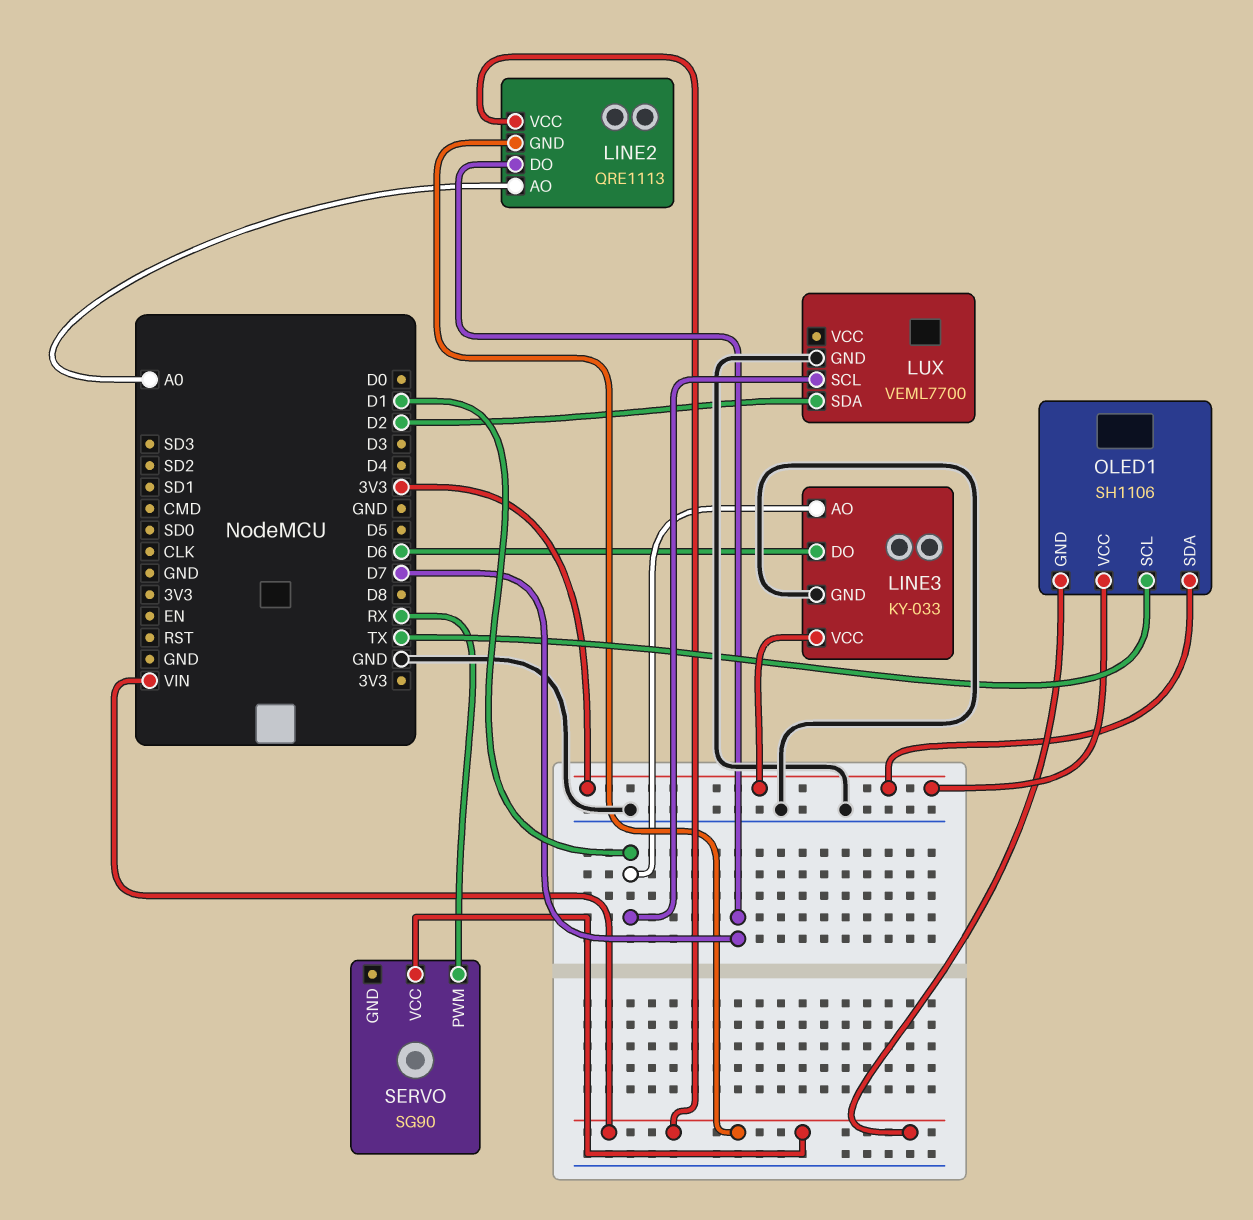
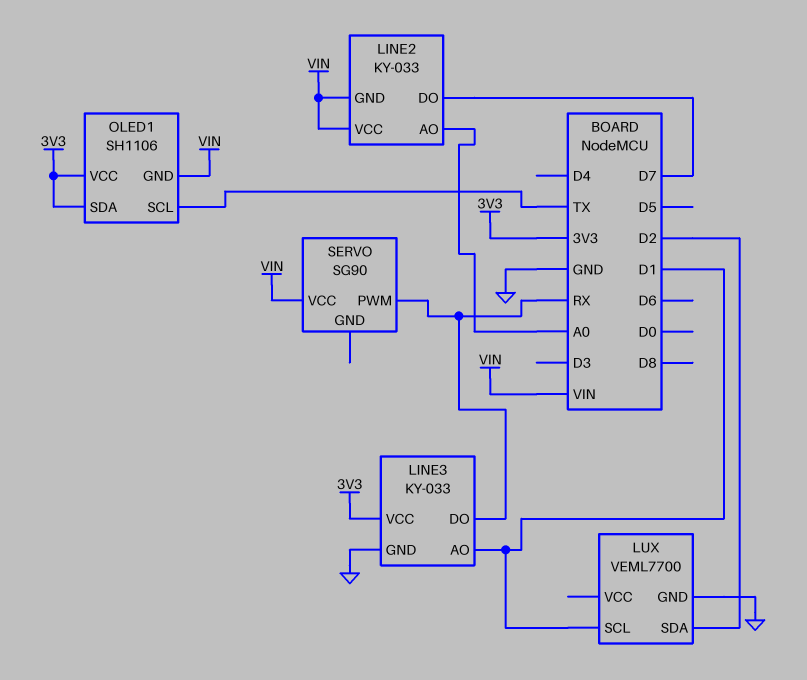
LINE2: QRE1113 -> KY-033
LINE3 pin DO: D6 -> RX

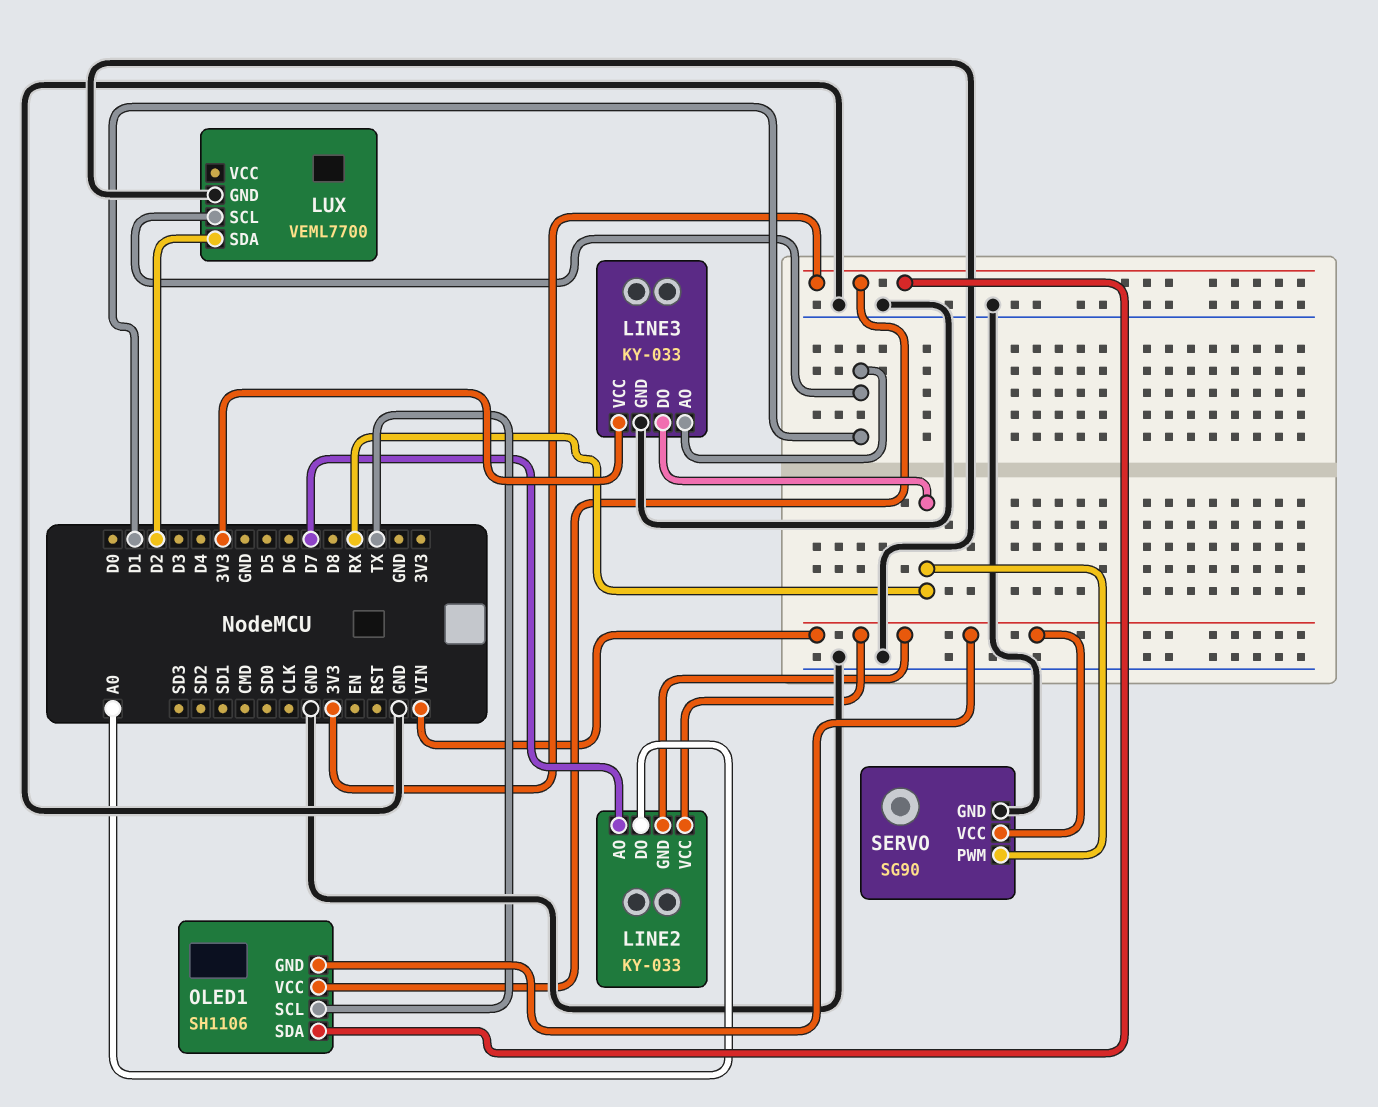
LINE2 pin AO: A0 -> D7
LINE2 pin DO: D7 -> A0
SERVO pin GND: none -> GND

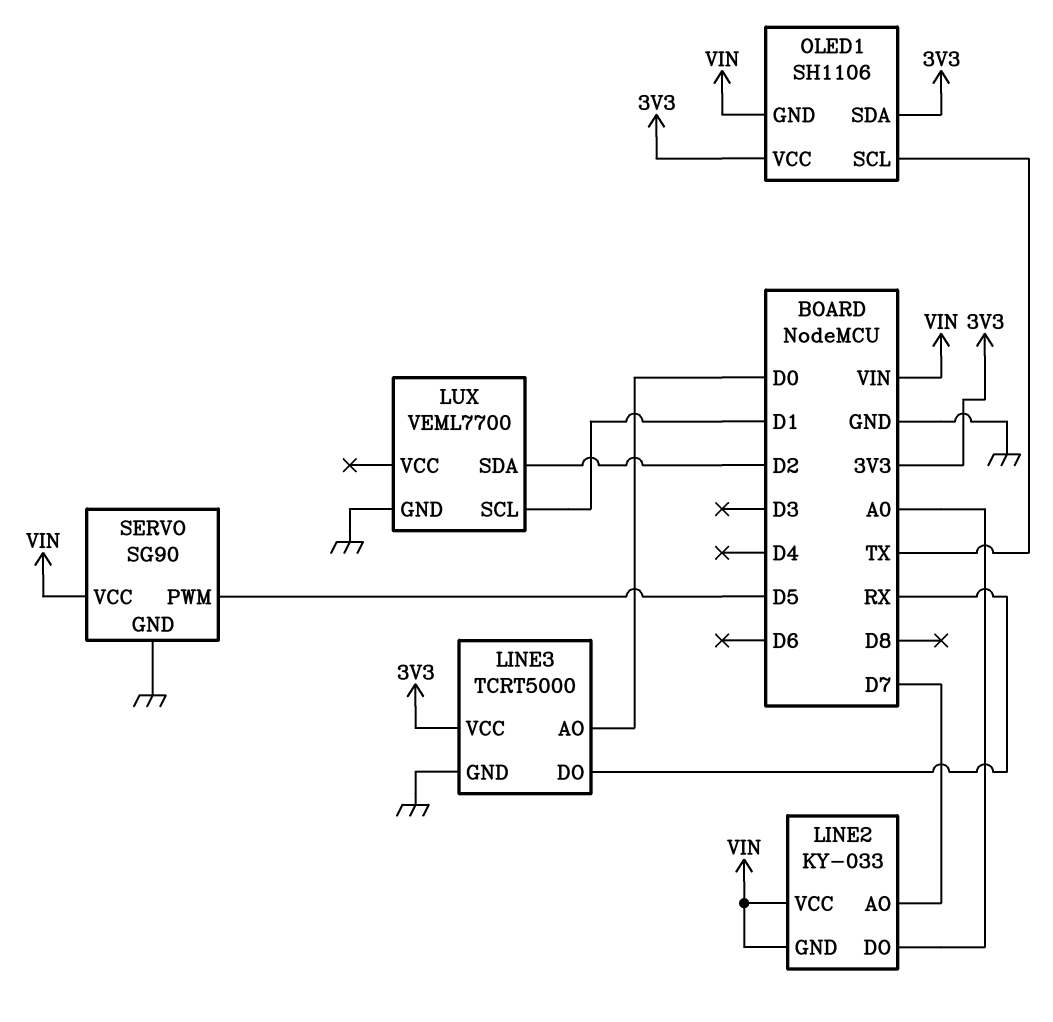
LINE3: KY-033 -> TCRT5000
LINE3 pin AO: D1 -> D0
SERVO pin PWM: RX -> D5

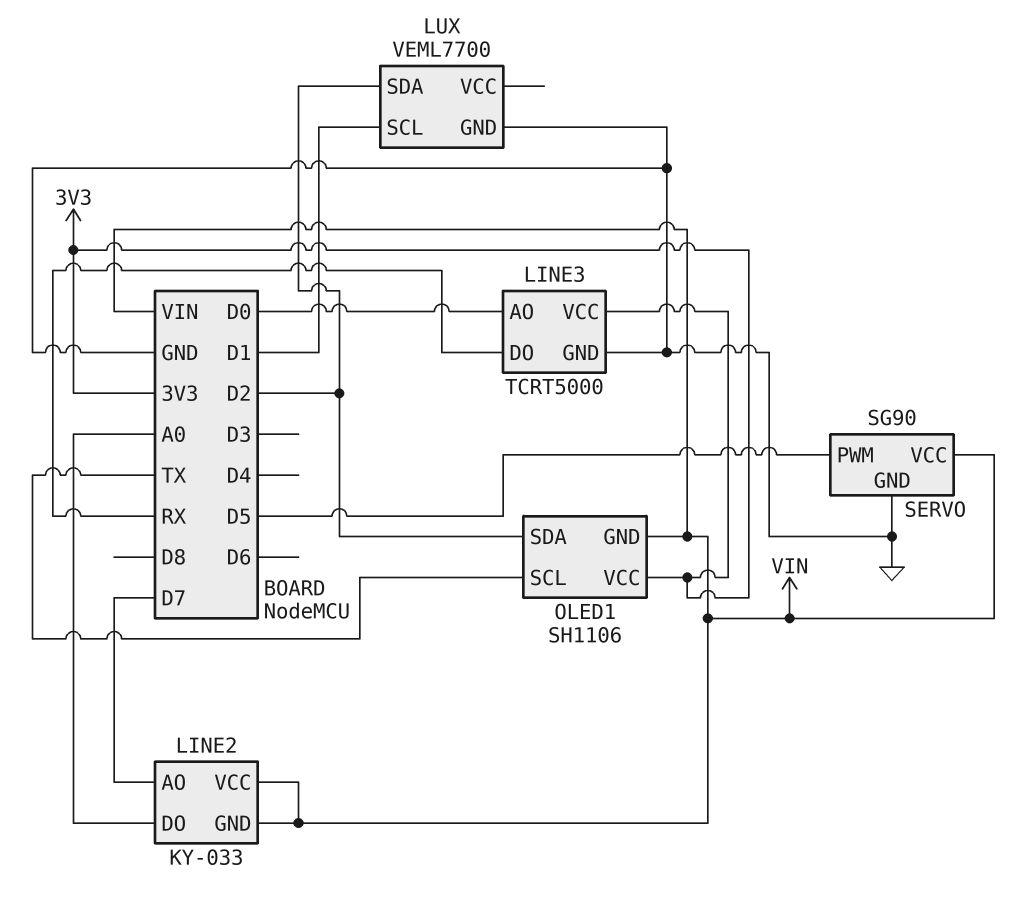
OLED1 pin SDA: 3V3 -> D2

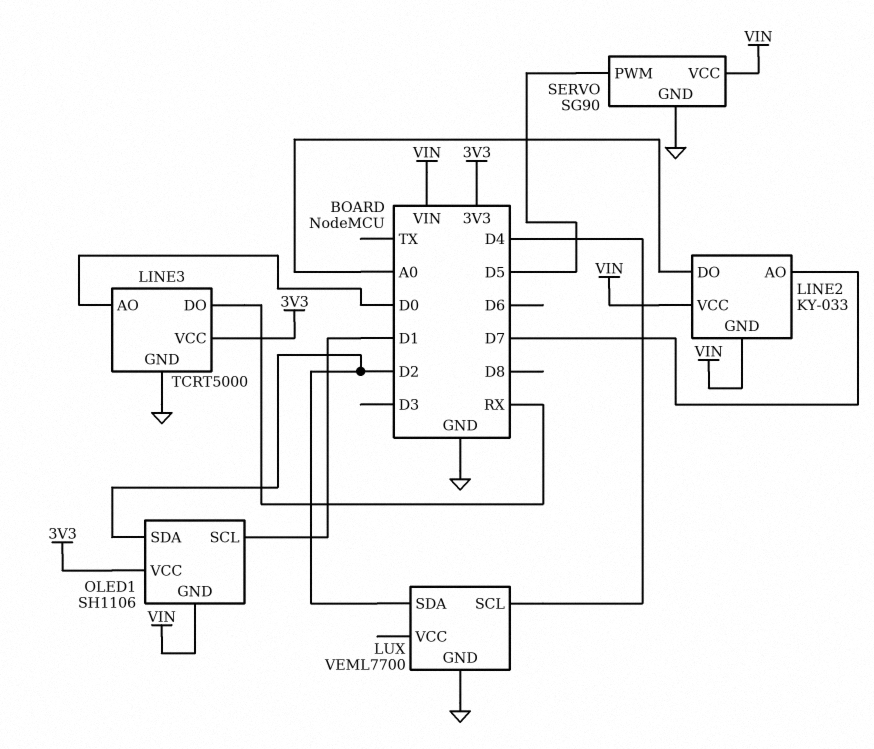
LUX pin SCL: D1 -> D4
OLED1 pin SCL: TX -> D1

